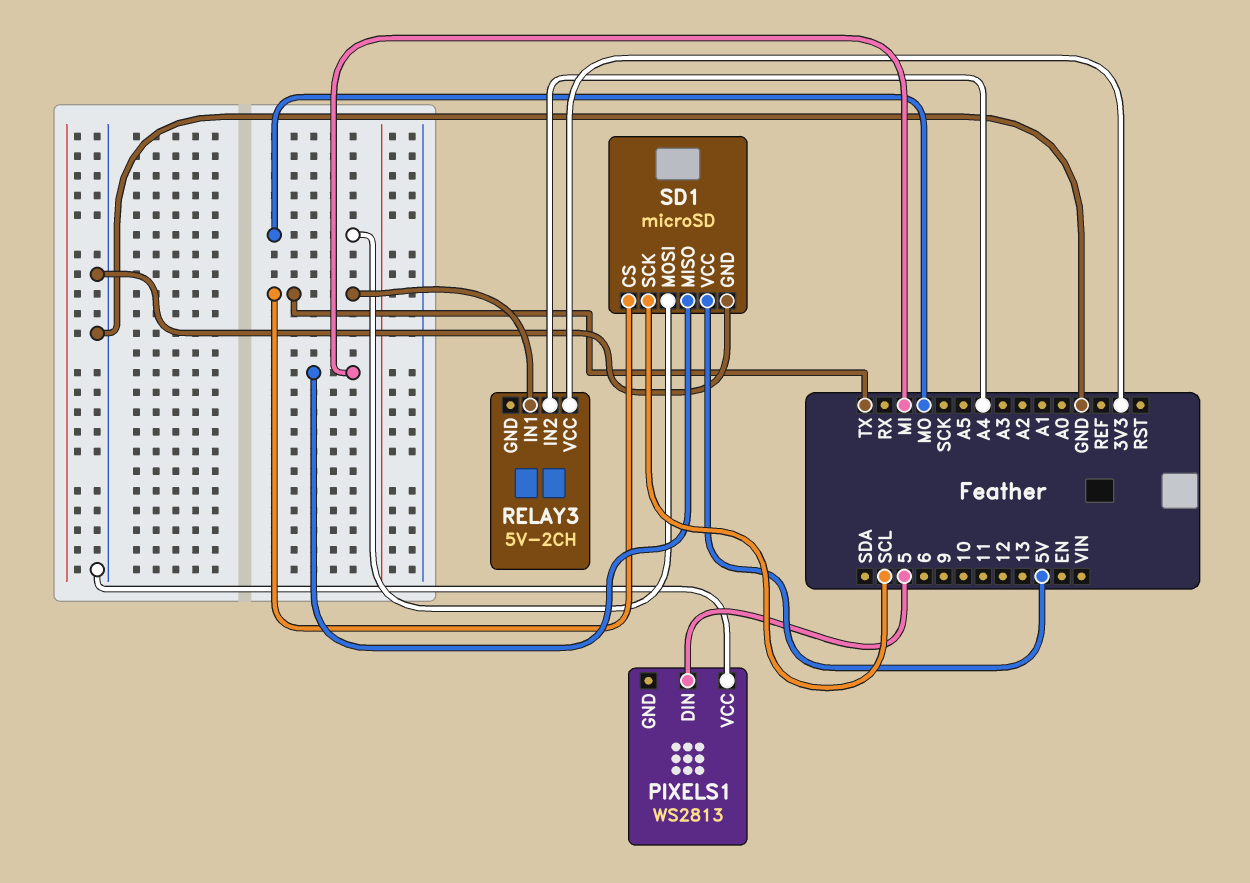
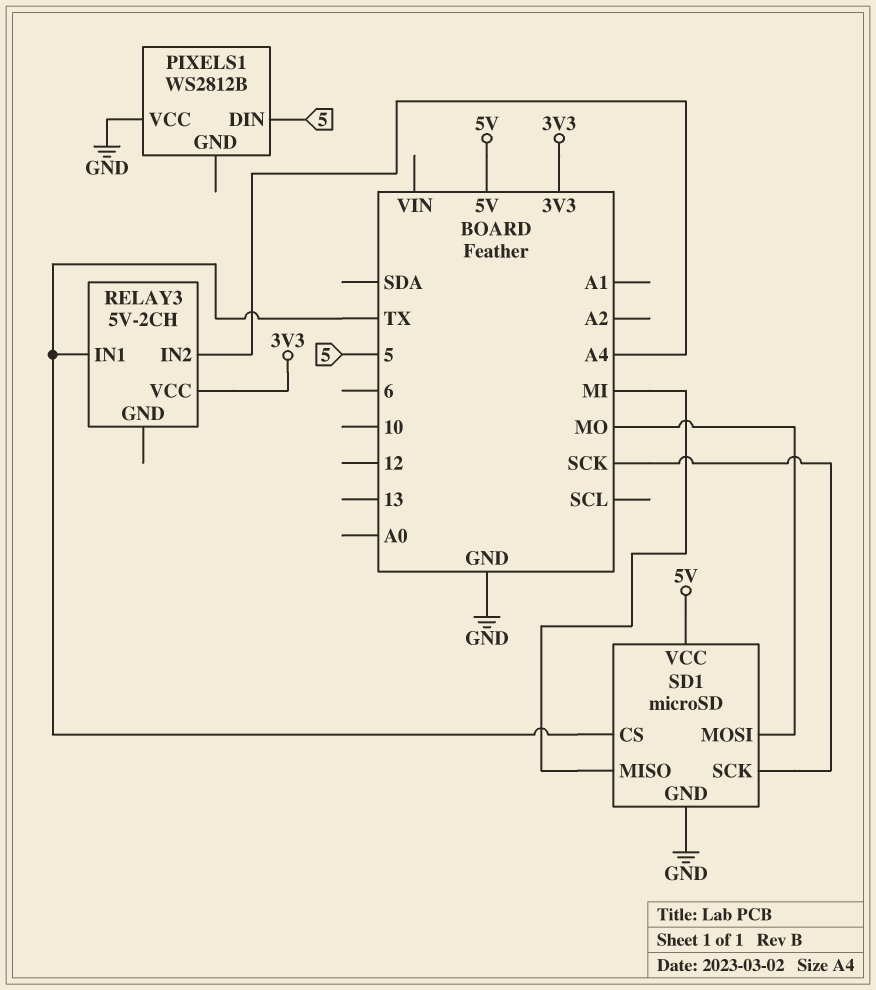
PIXELS1: WS2813 -> WS2812B
SD1 pin SCK: SCL -> SCK

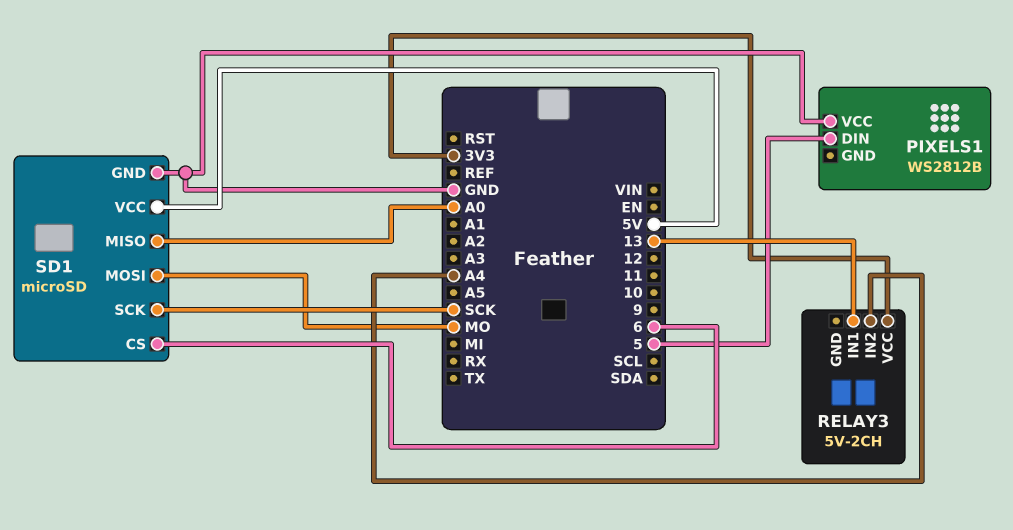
RELAY3 pin IN1: TX -> 13
SD1 pin CS: TX -> 6
SD1 pin MISO: MI -> A0

